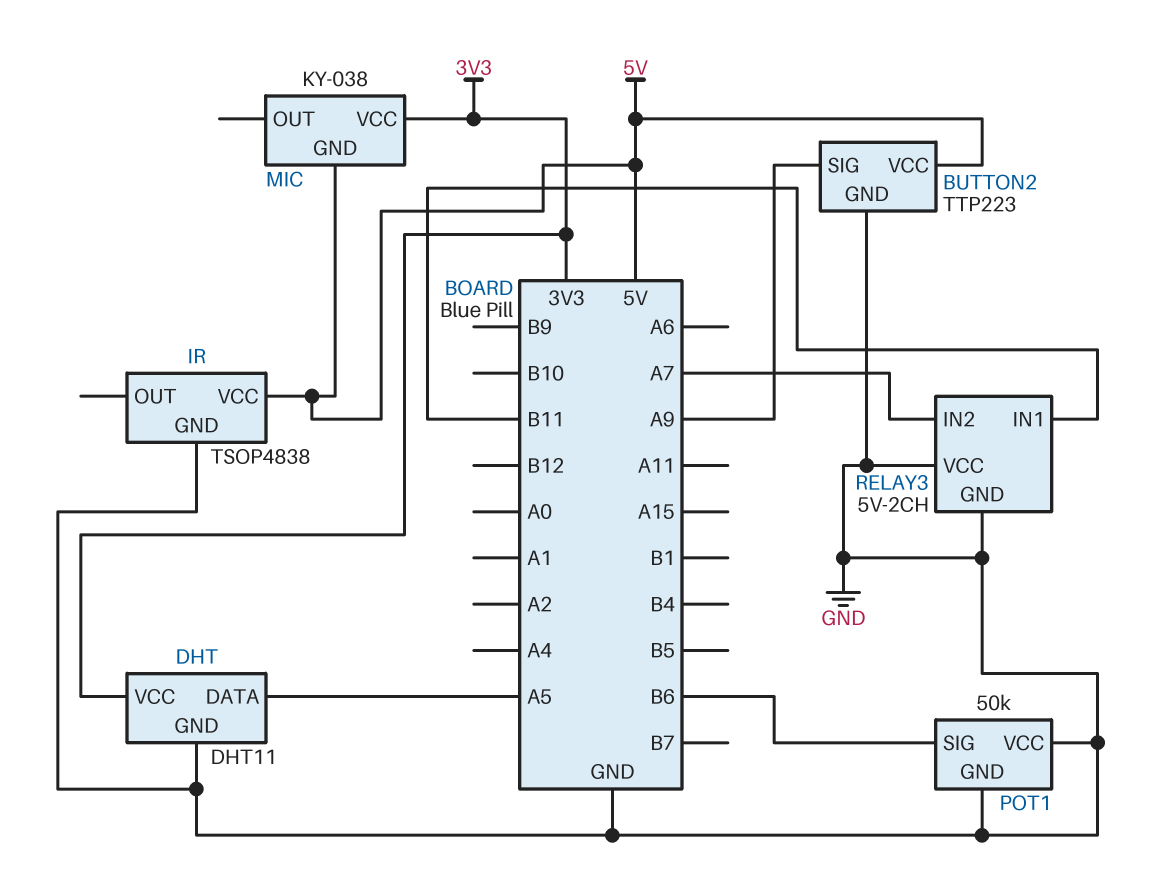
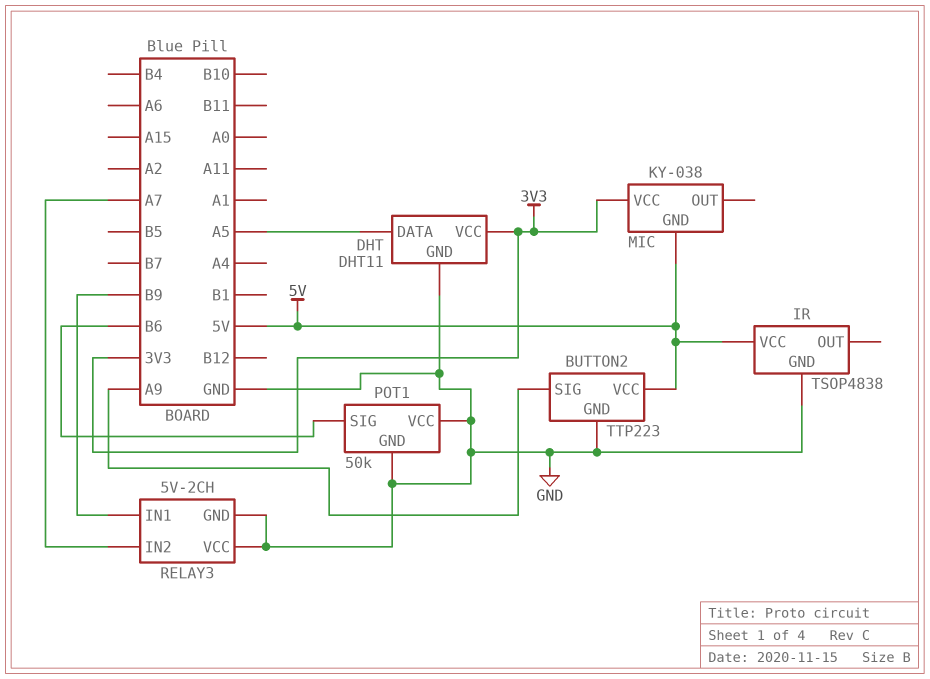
RELAY3 pin IN1: B11 -> B9

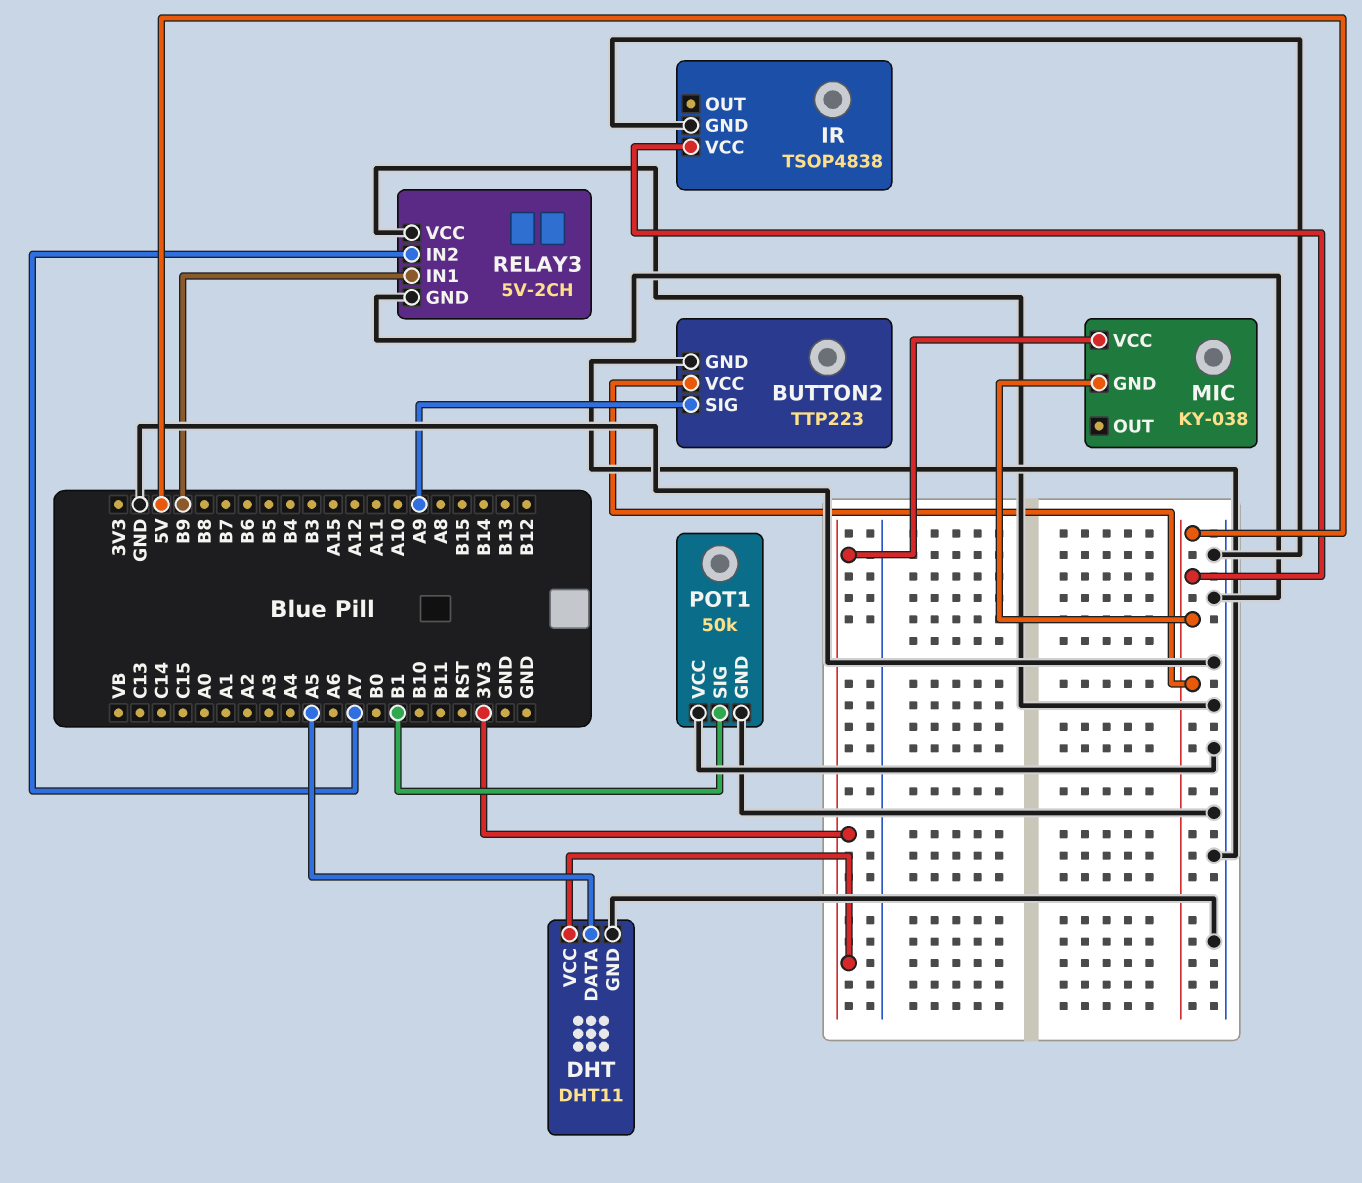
POT1 pin SIG: B6 -> B1

